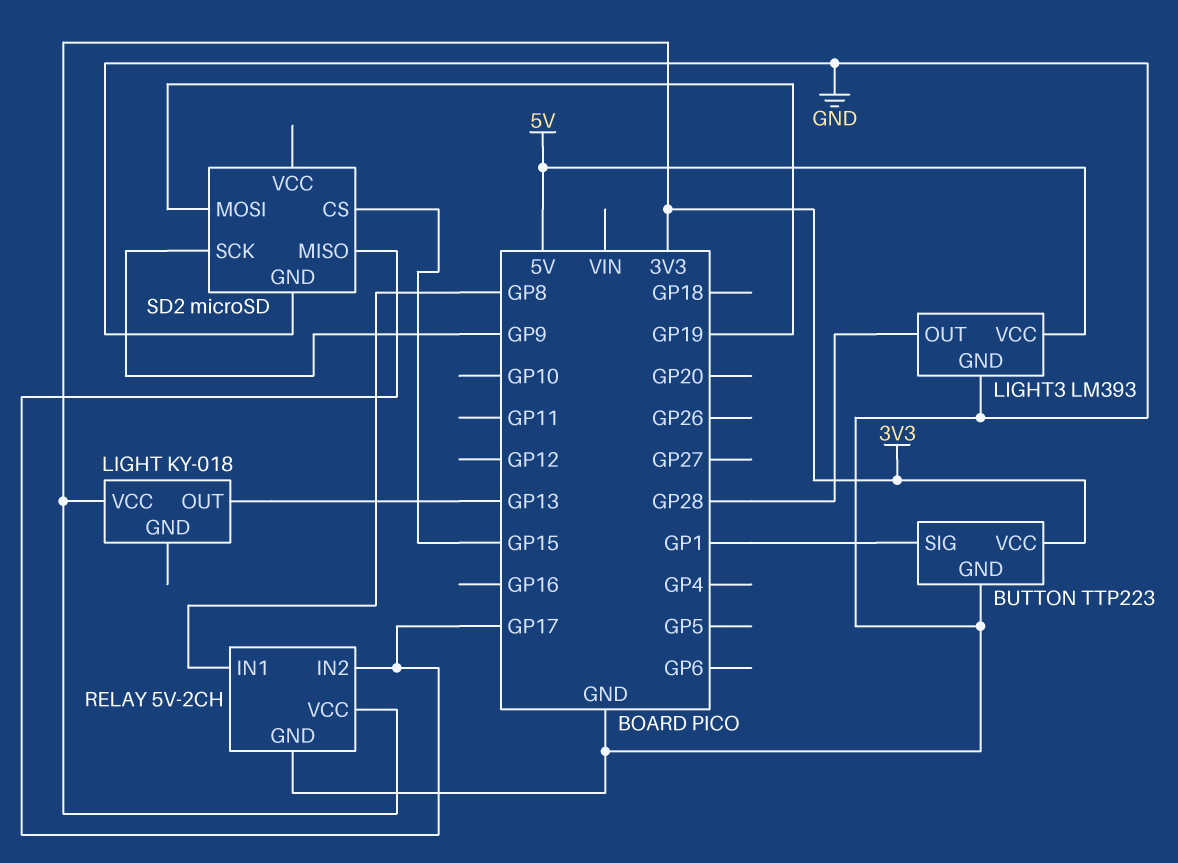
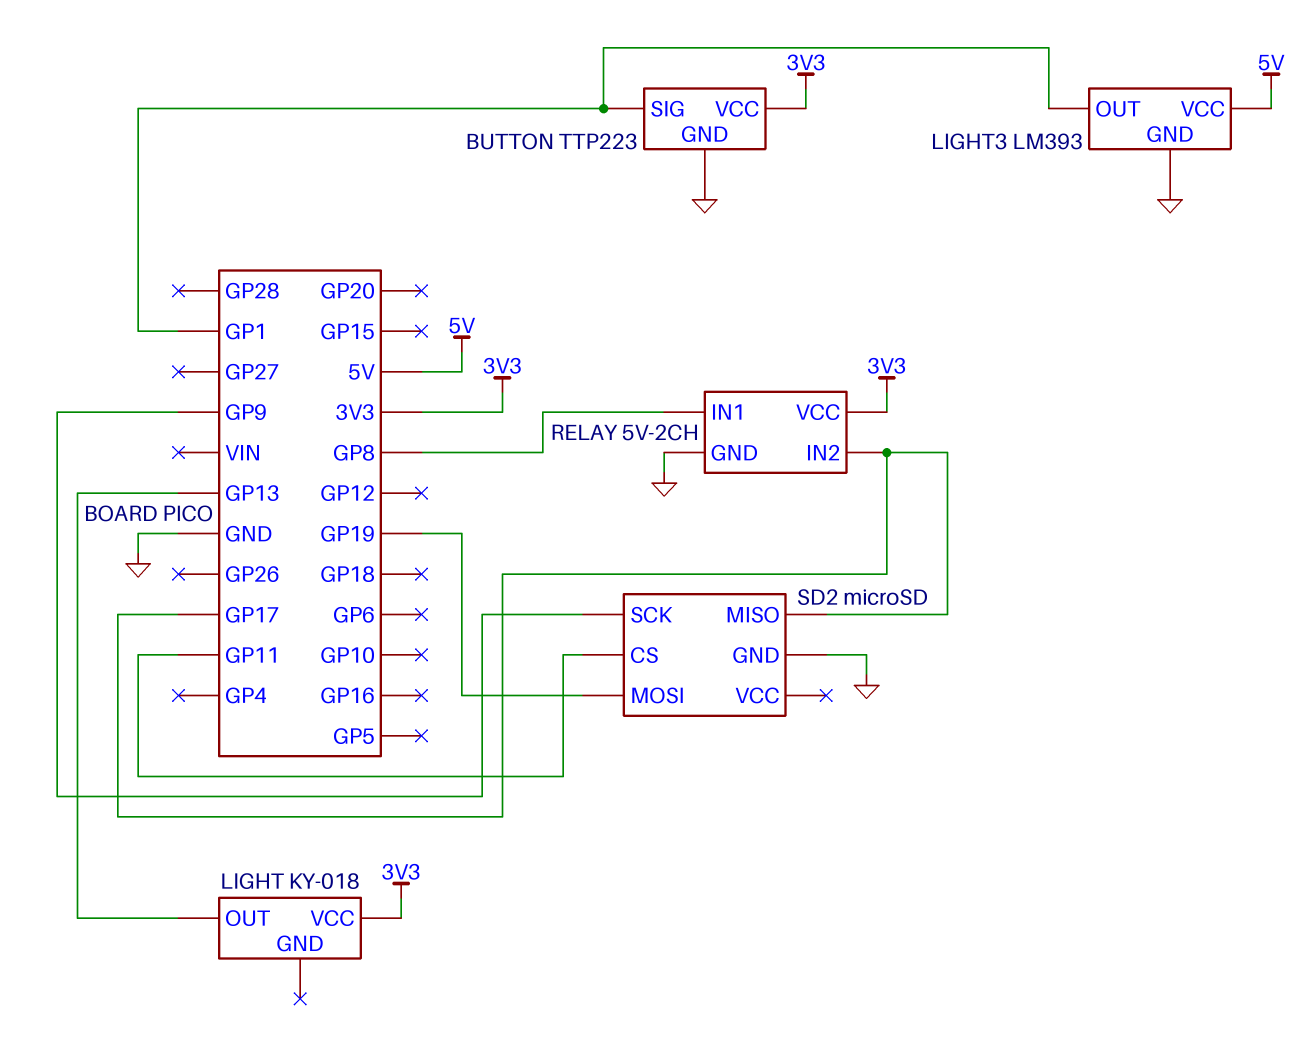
LIGHT3 pin OUT: GP28 -> GP1
SD2 pin CS: GP15 -> GP11

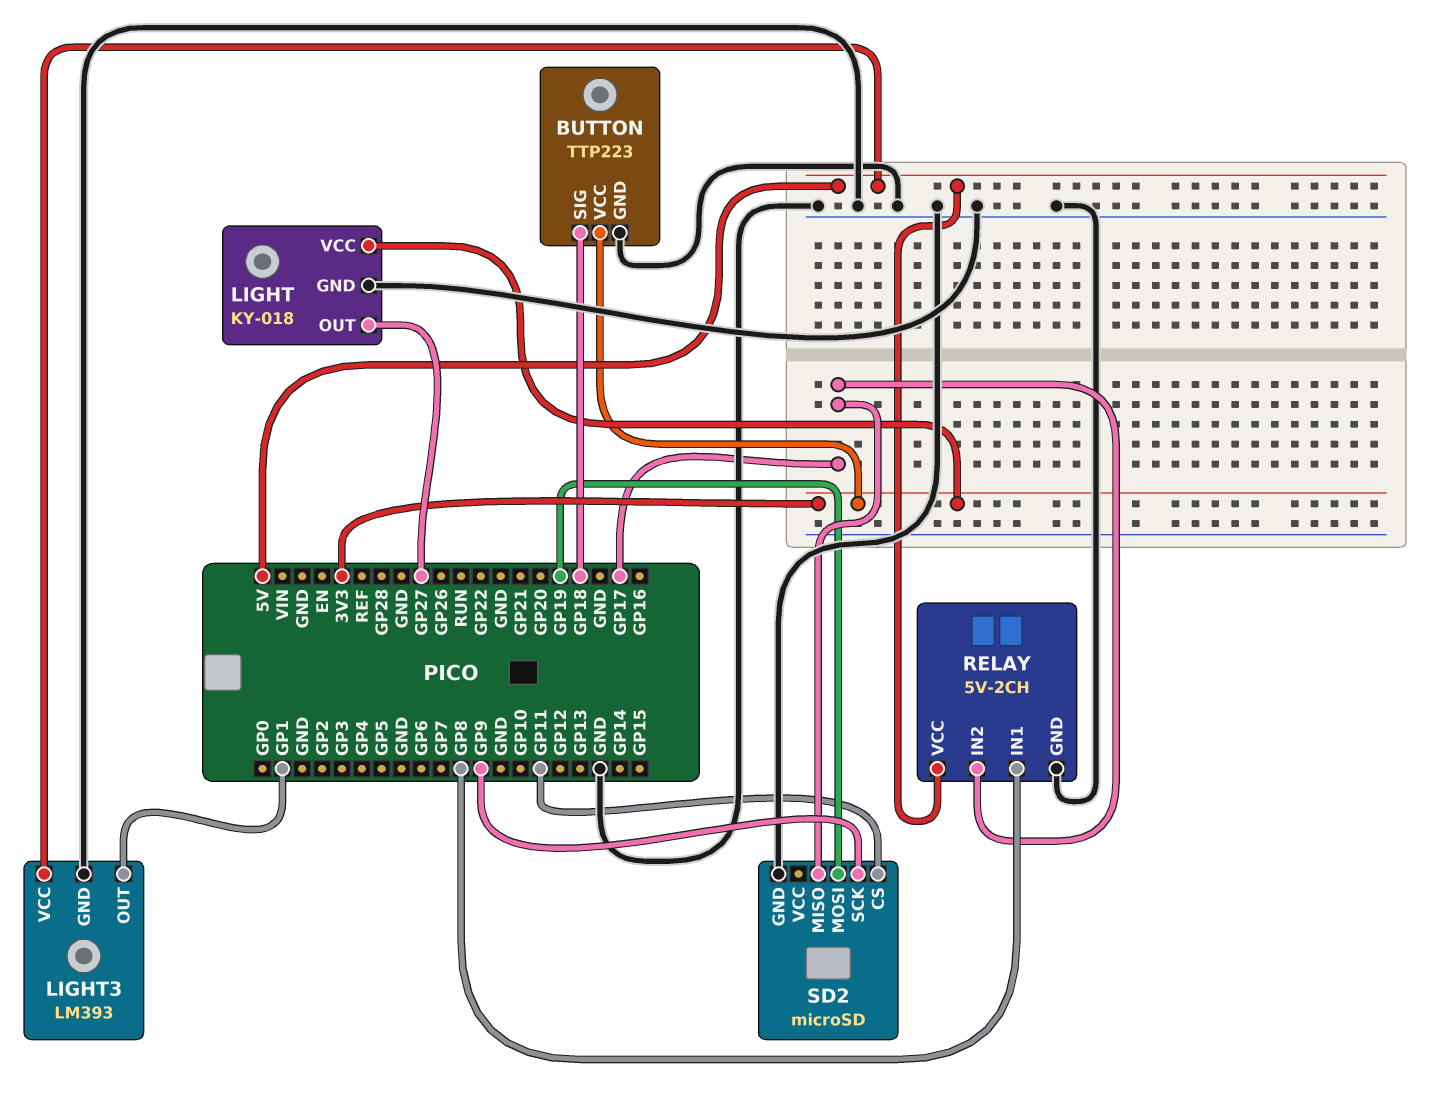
BUTTON pin SIG: GP1 -> GP18
LIGHT pin GND: none -> GND
LIGHT pin OUT: GP13 -> GP27
RELAY pin VCC: 3V3 -> 5V

